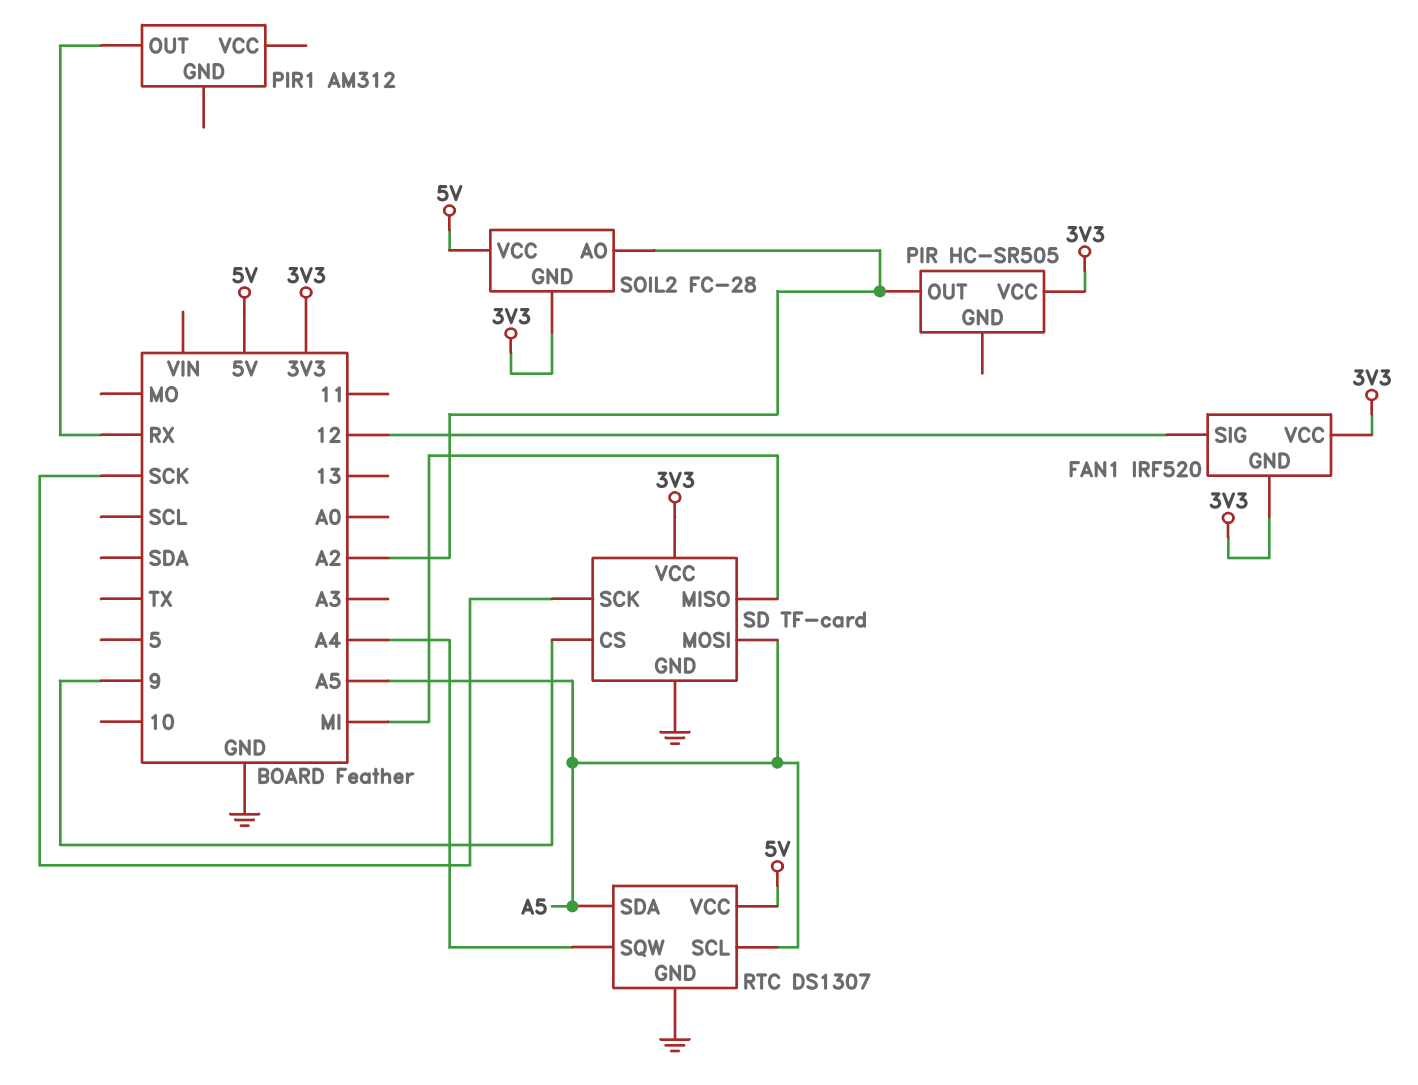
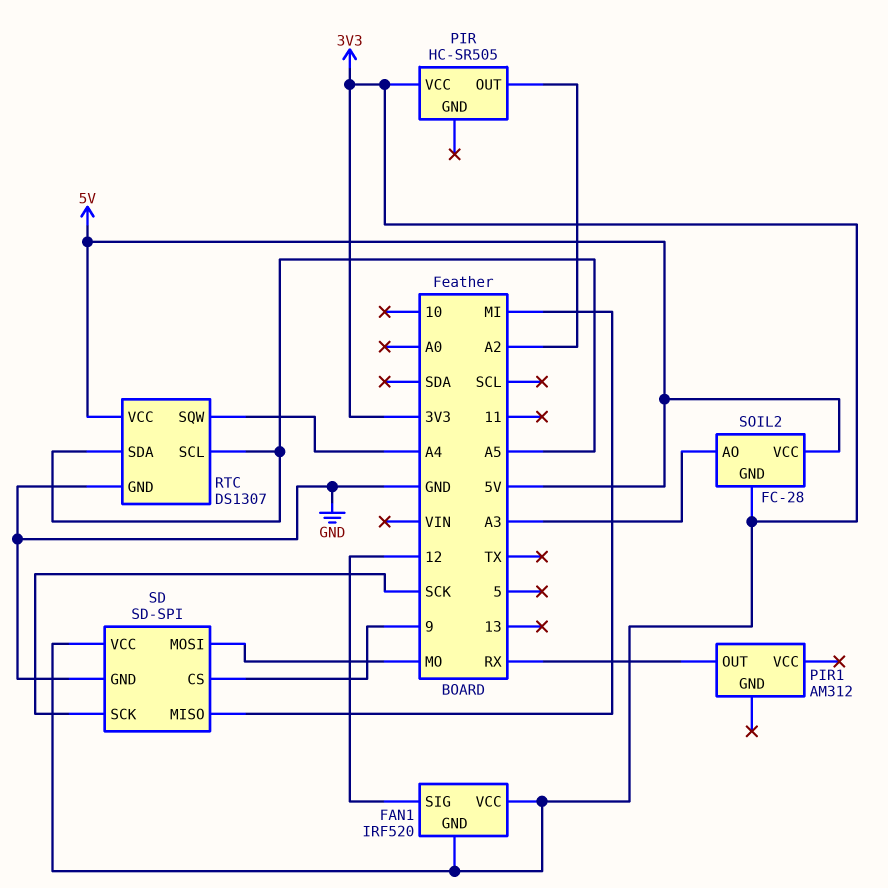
SD: TF-card -> SD-SPI
SD pin MOSI: A5 -> MO
SOIL2 pin AO: A2 -> A3

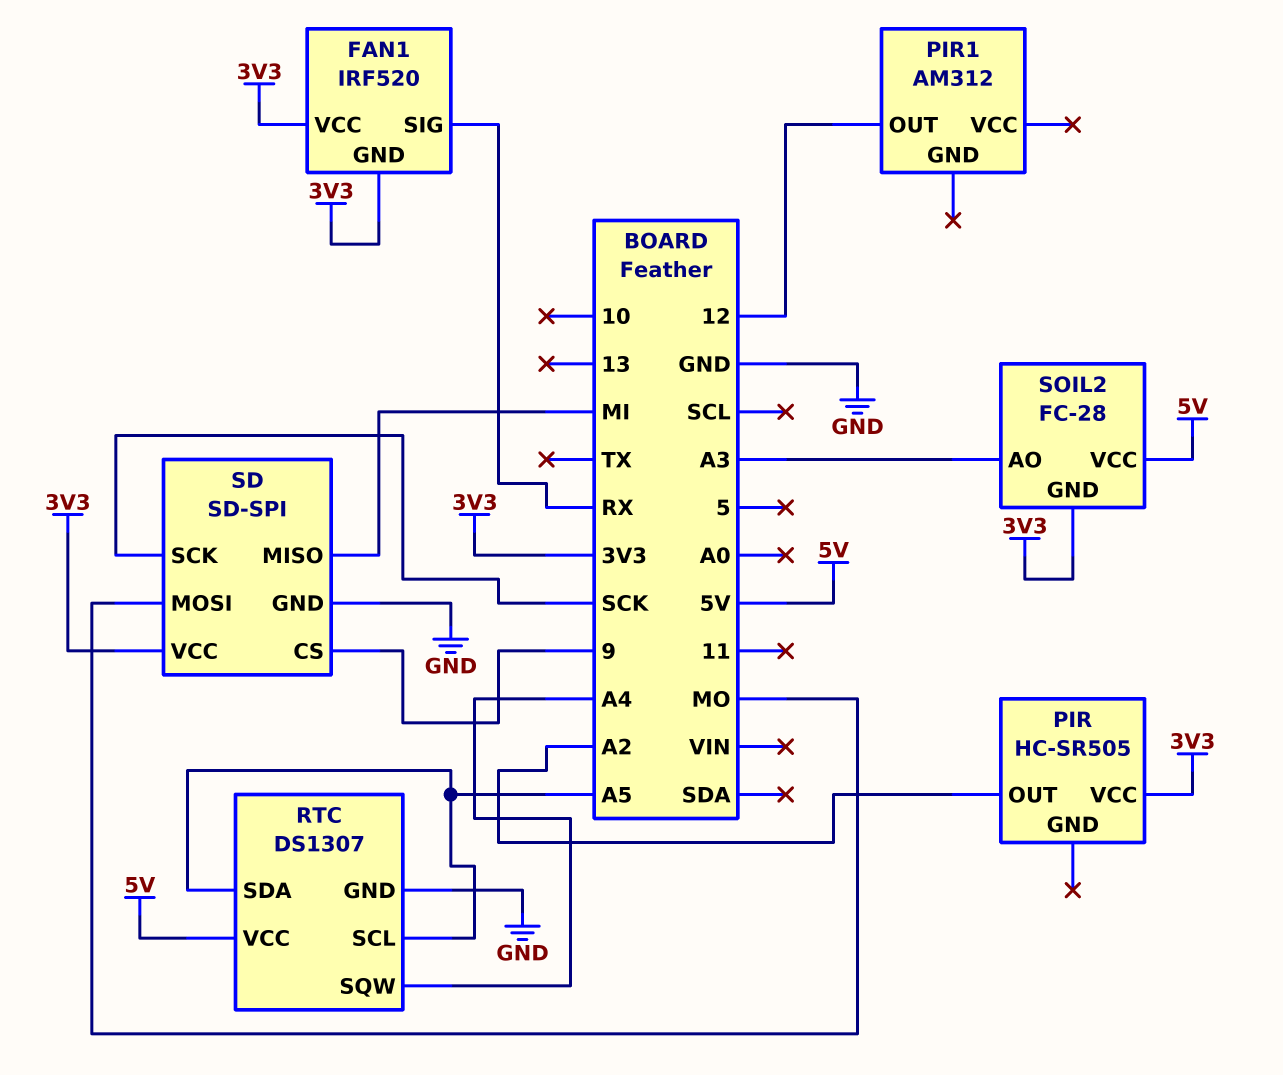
FAN1 pin SIG: 12 -> RX
PIR1 pin OUT: RX -> 12

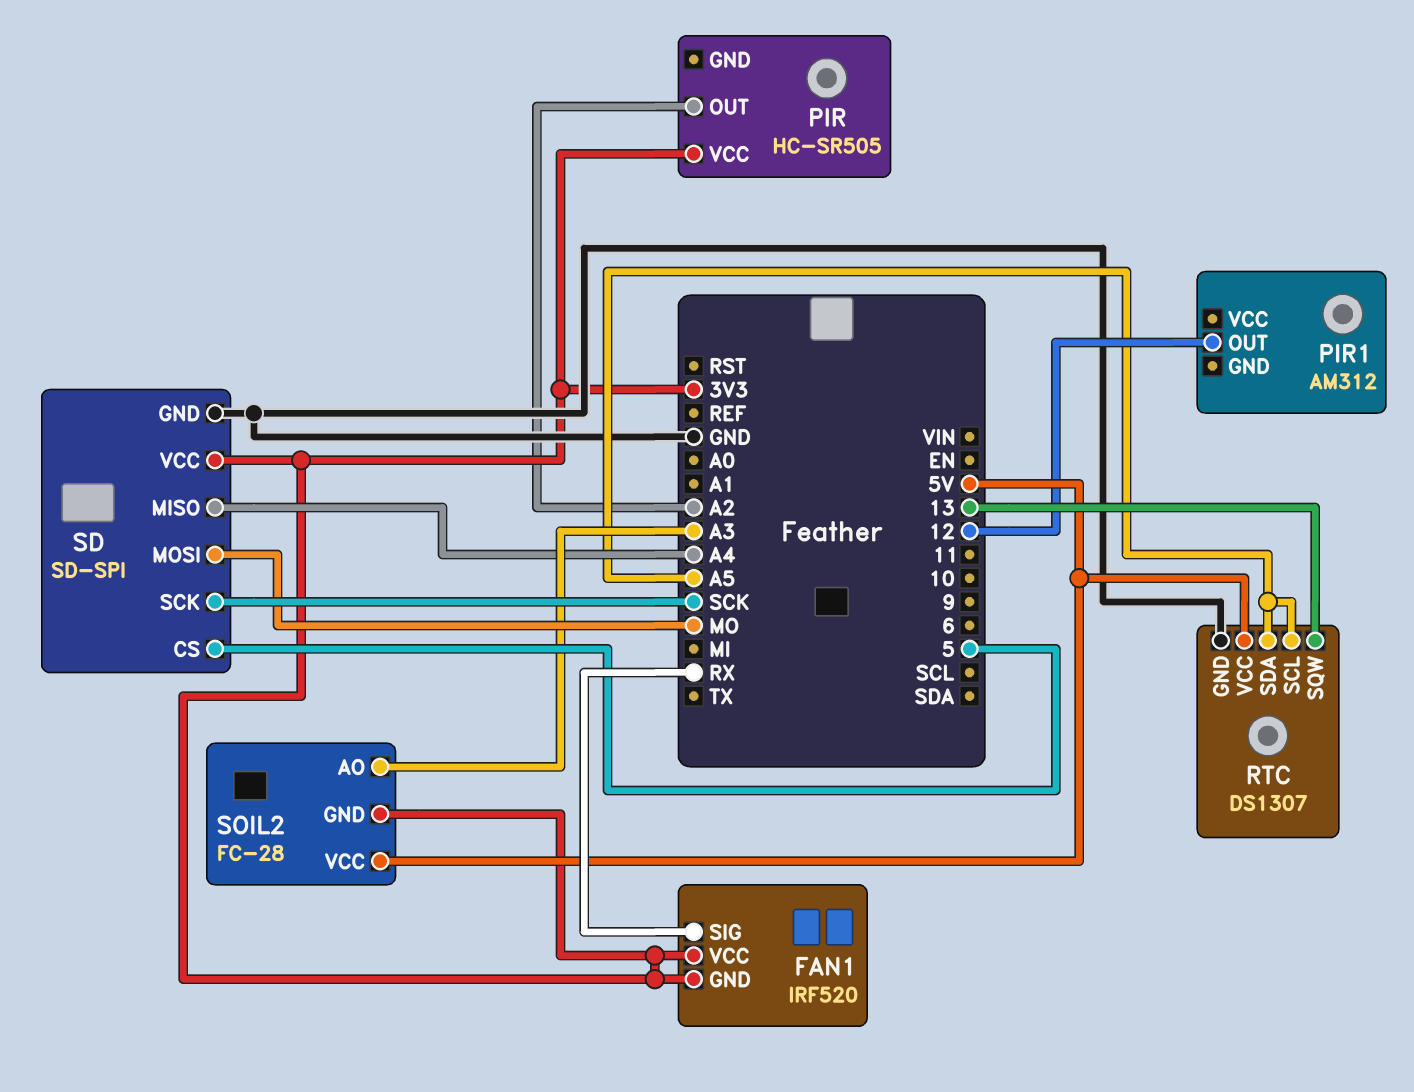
RTC pin SQW: A4 -> 13
SD pin CS: 9 -> 5
SD pin MISO: MI -> A4

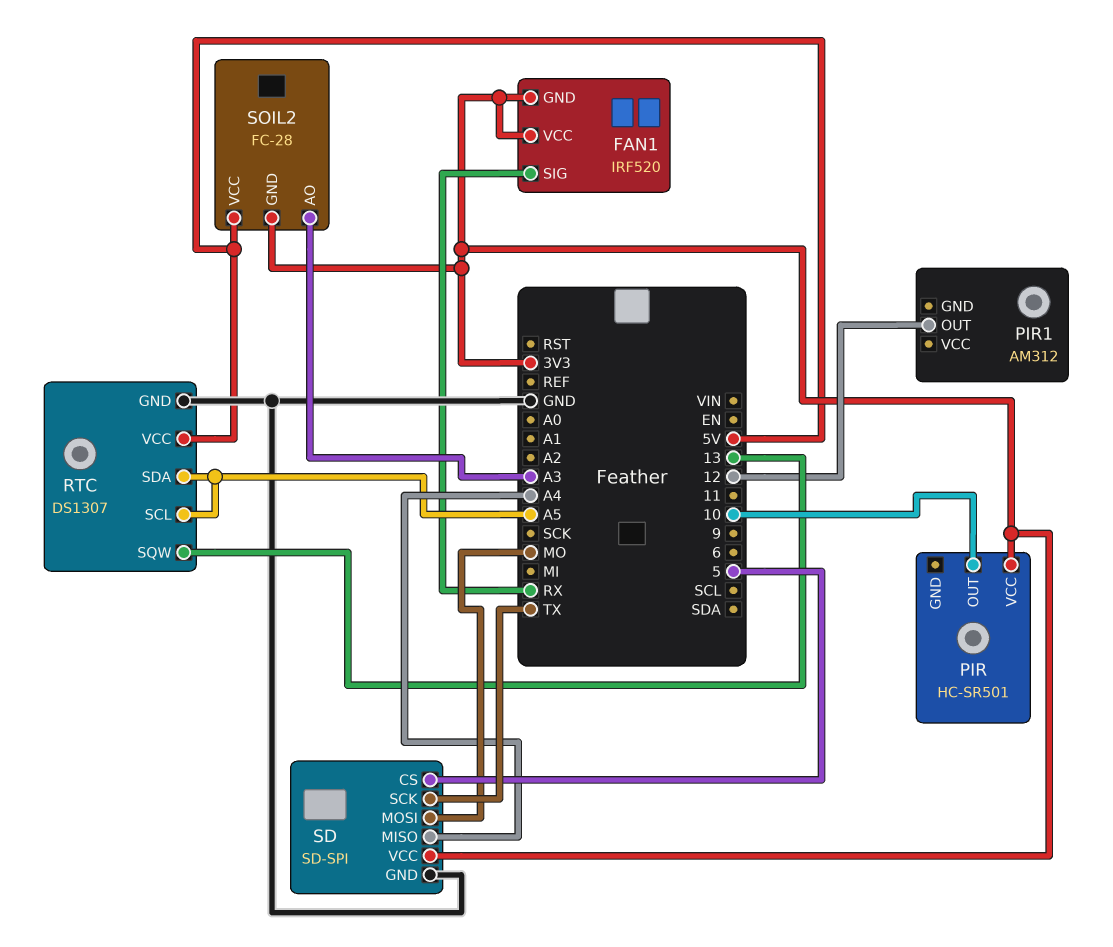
PIR: HC-SR505 -> HC-SR501
PIR pin OUT: A2 -> 10
SD pin SCK: SCK -> TX

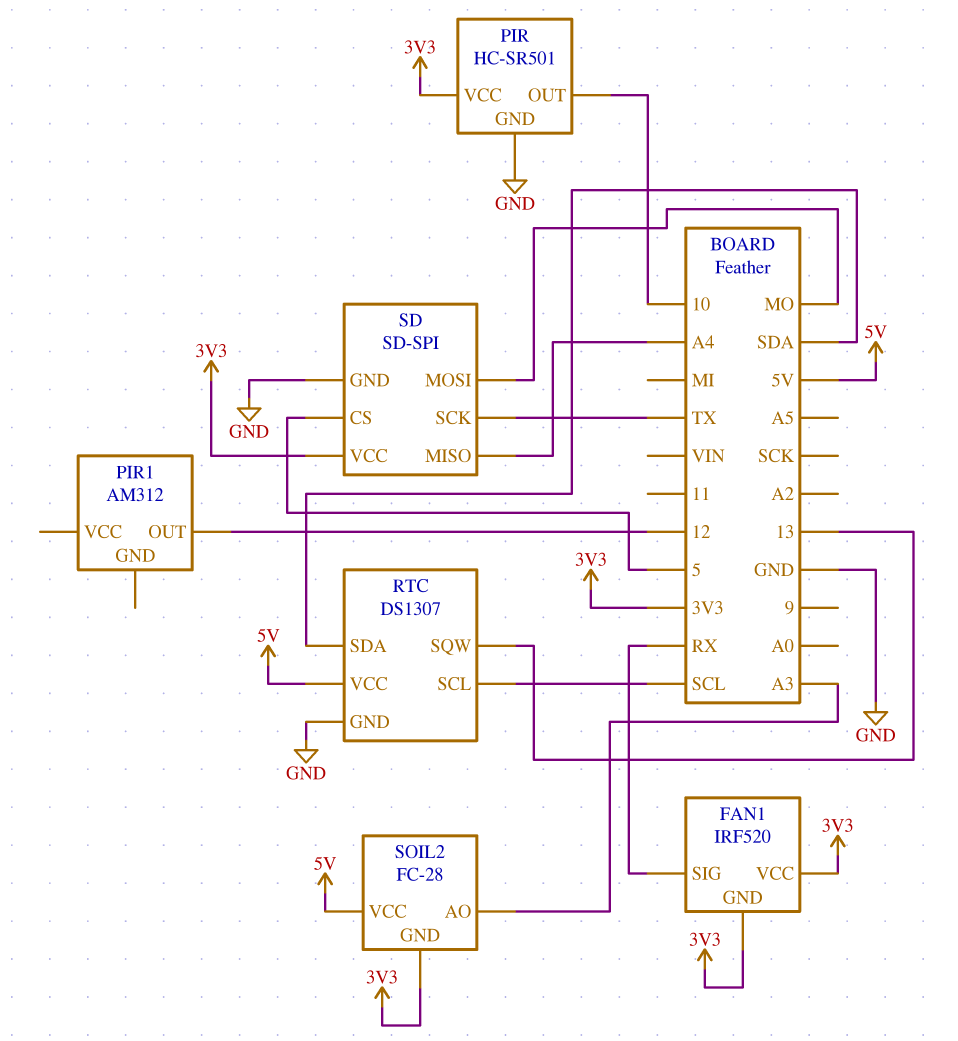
PIR pin GND: none -> GND
RTC pin SCL: A5 -> SCL
RTC pin SDA: A5 -> SDA

